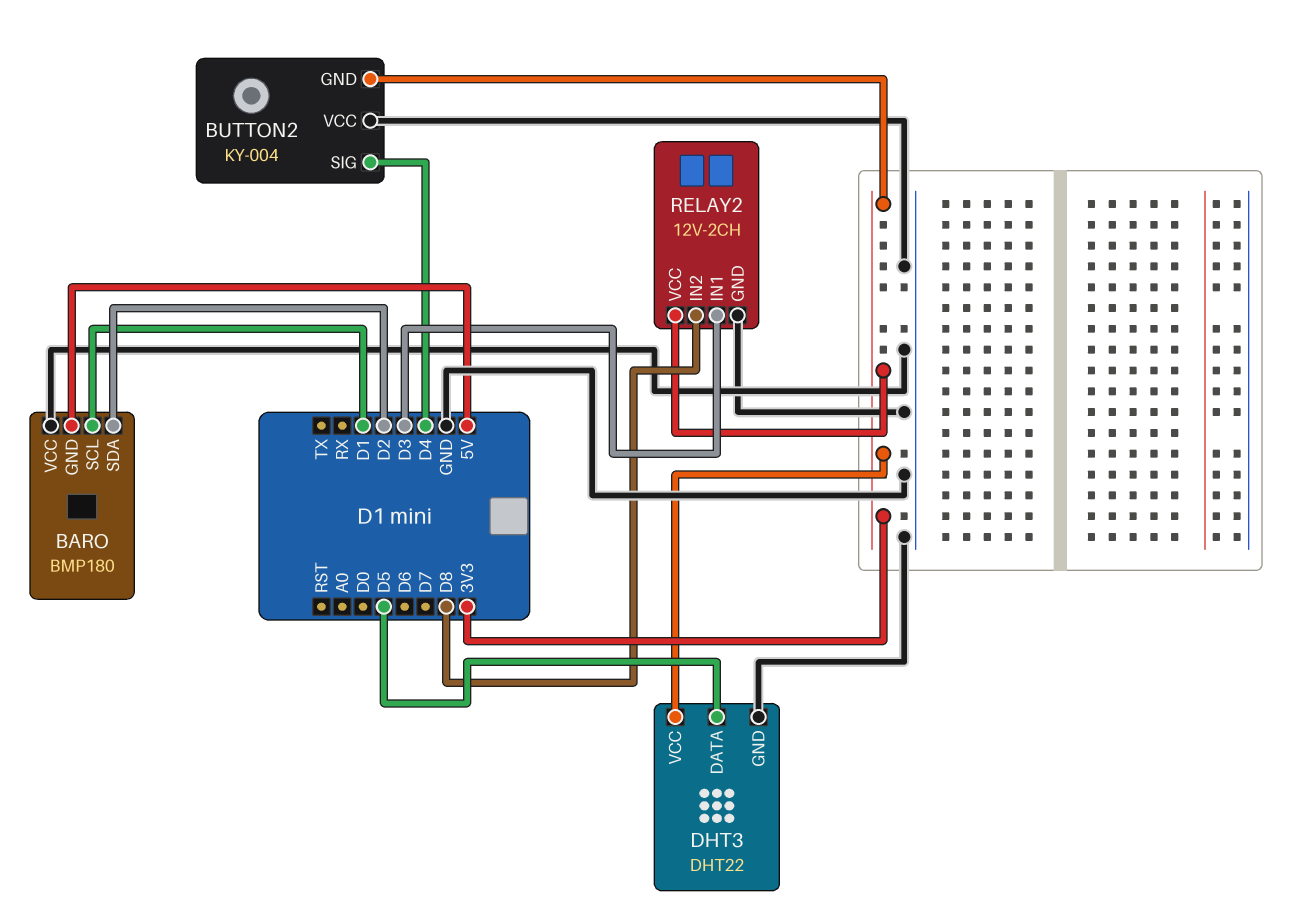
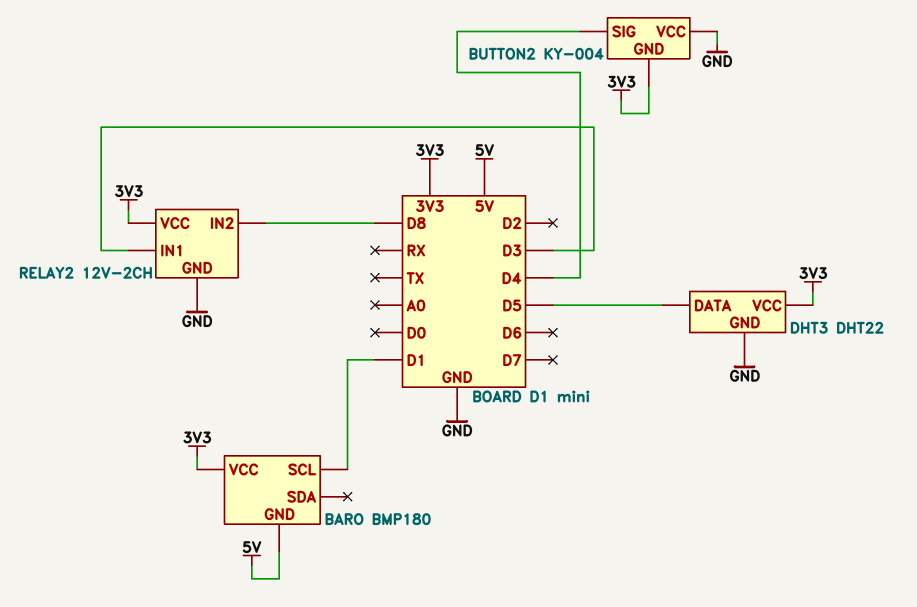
BARO pin SDA: D2 -> none
BARO pin VCC: GND -> 3V3

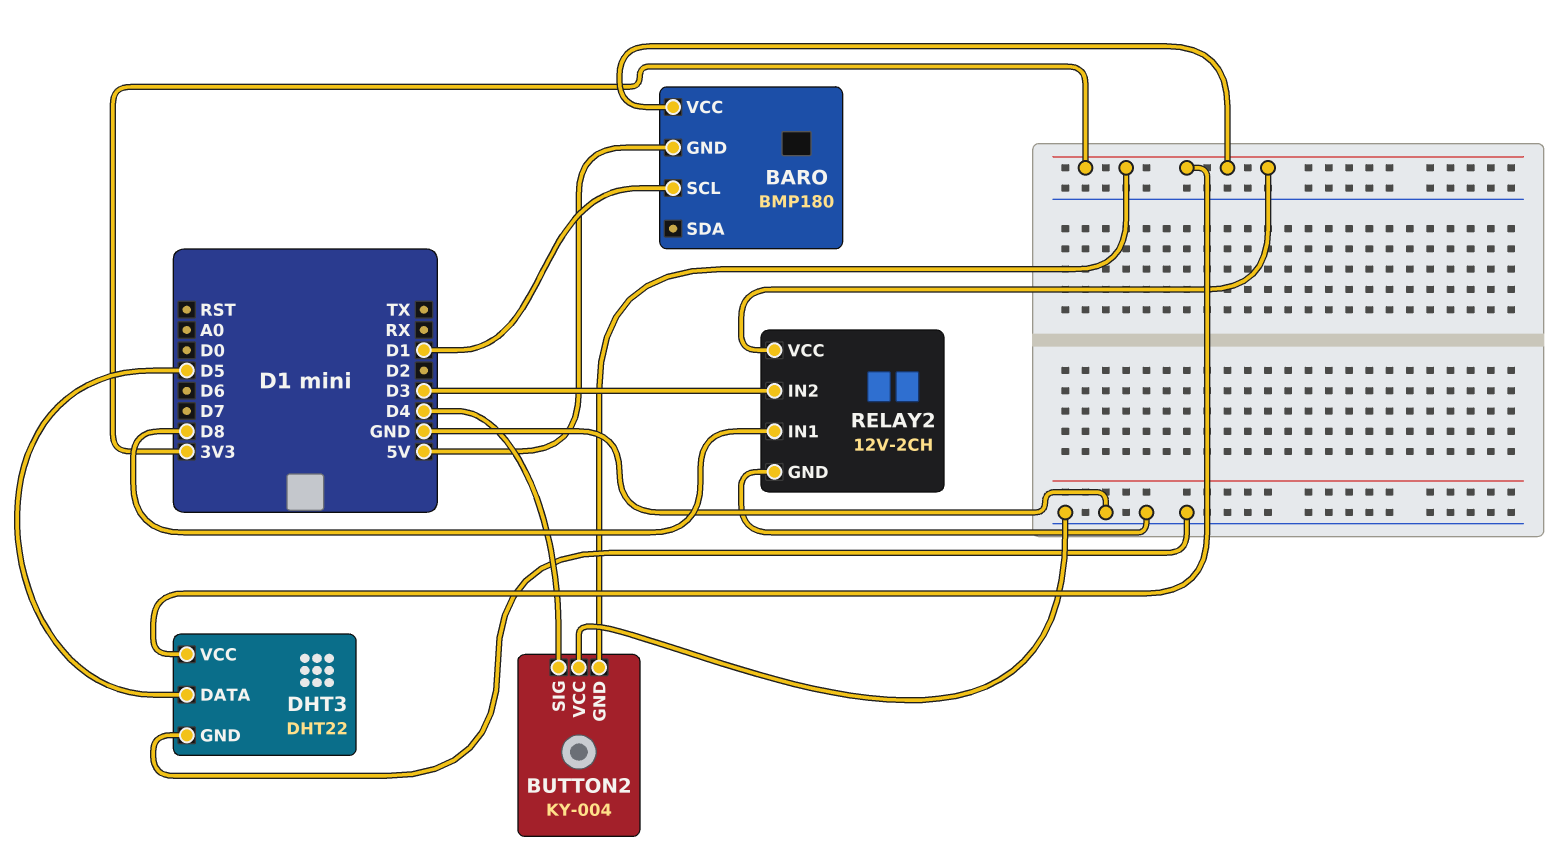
RELAY2 pin IN1: D3 -> D8
RELAY2 pin IN2: D8 -> D3

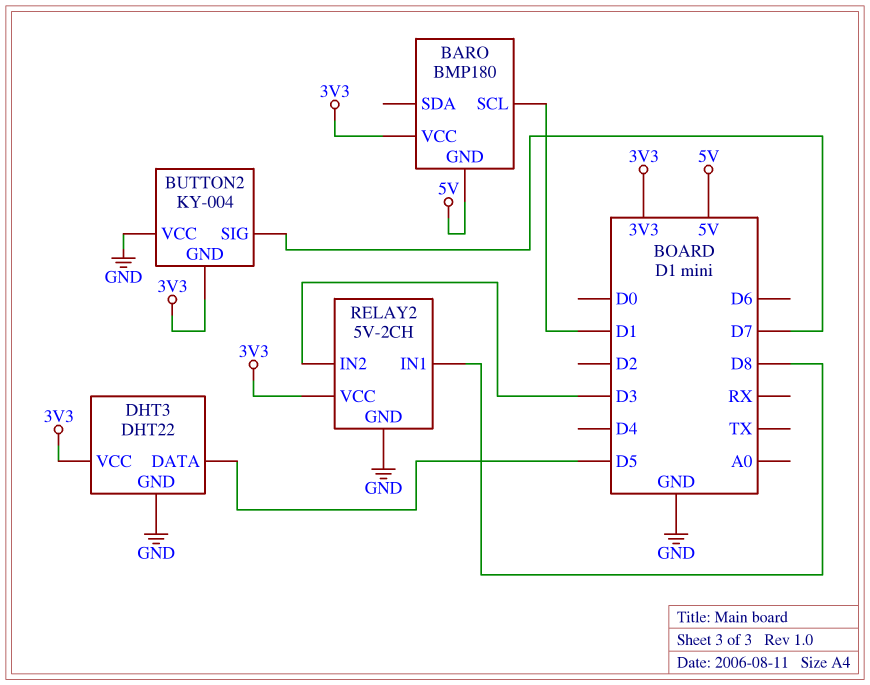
BUTTON2 pin SIG: D4 -> D7
RELAY2: 12V-2CH -> 5V-2CH

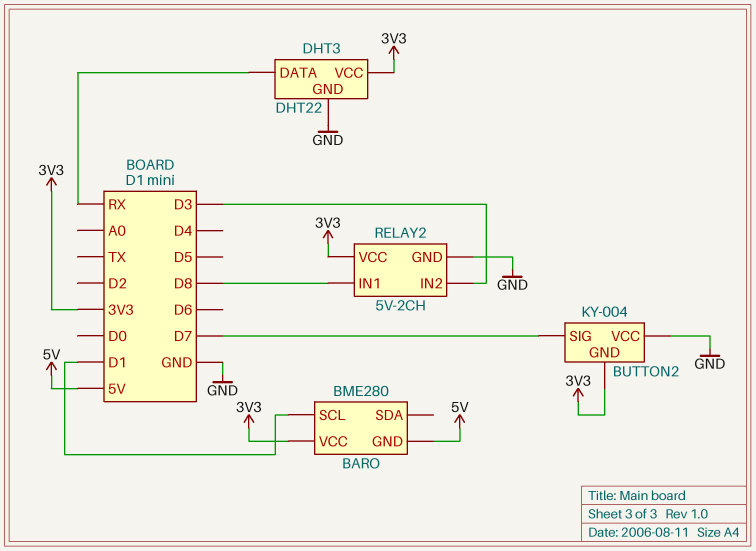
BARO: BMP180 -> BME280
DHT3 pin DATA: D5 -> RX

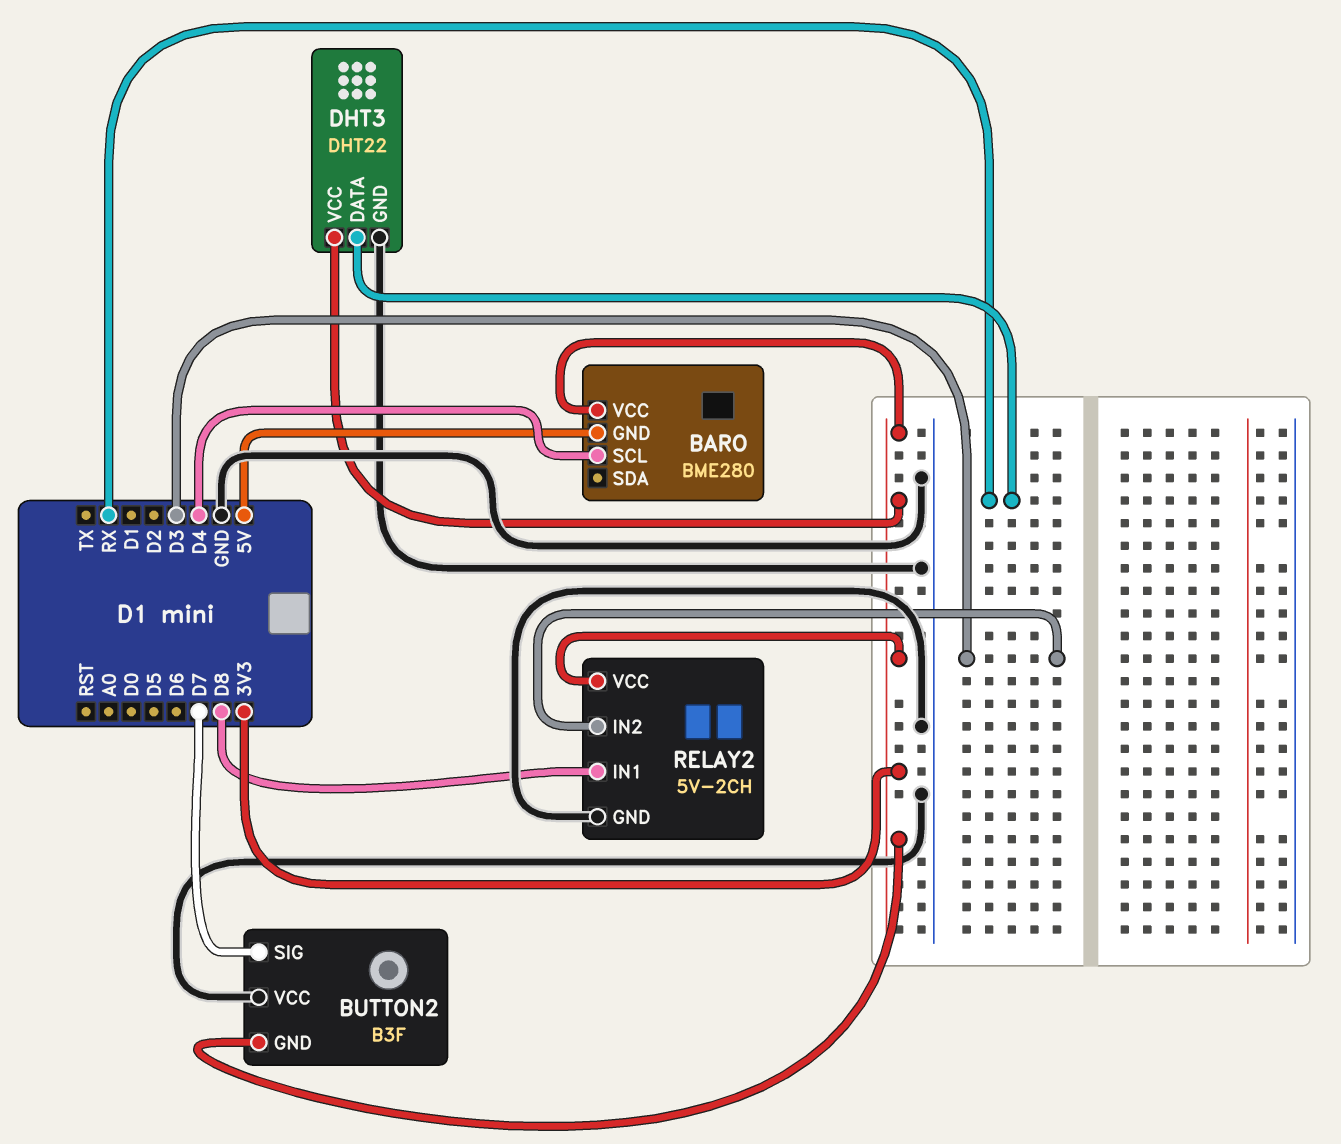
BARO pin SCL: D1 -> D4
BUTTON2: KY-004 -> B3F

